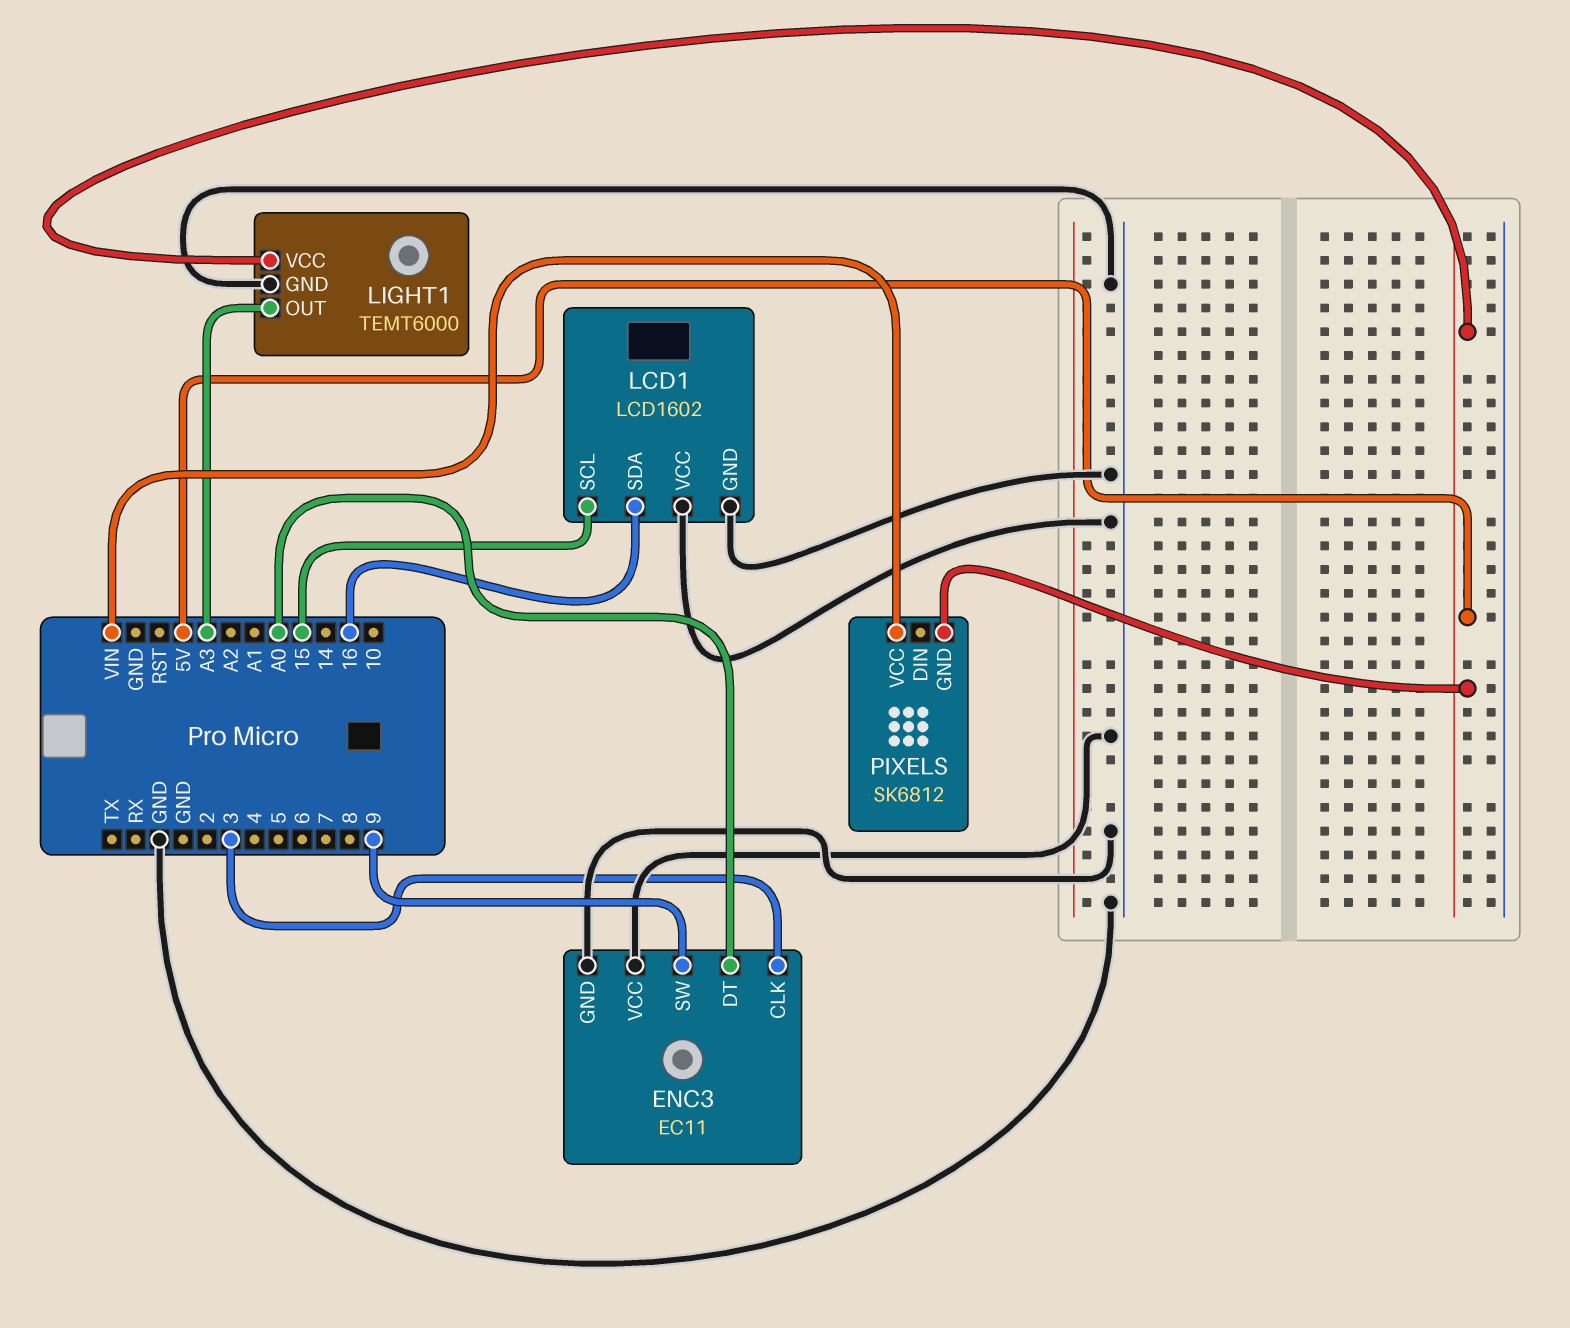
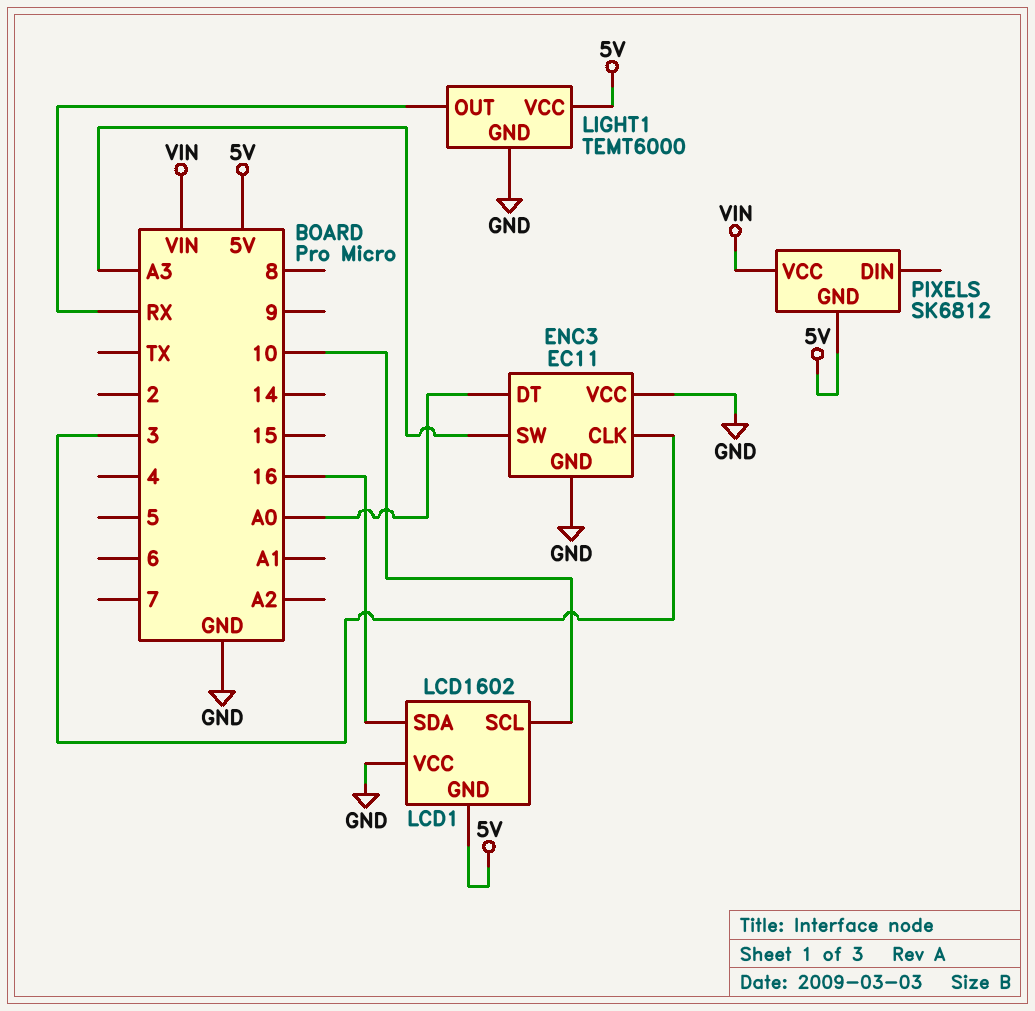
ENC3 pin SW: 9 -> A3
LCD1 pin GND: GND -> 5V
LCD1 pin SCL: 15 -> 10
LIGHT1 pin OUT: A3 -> RX

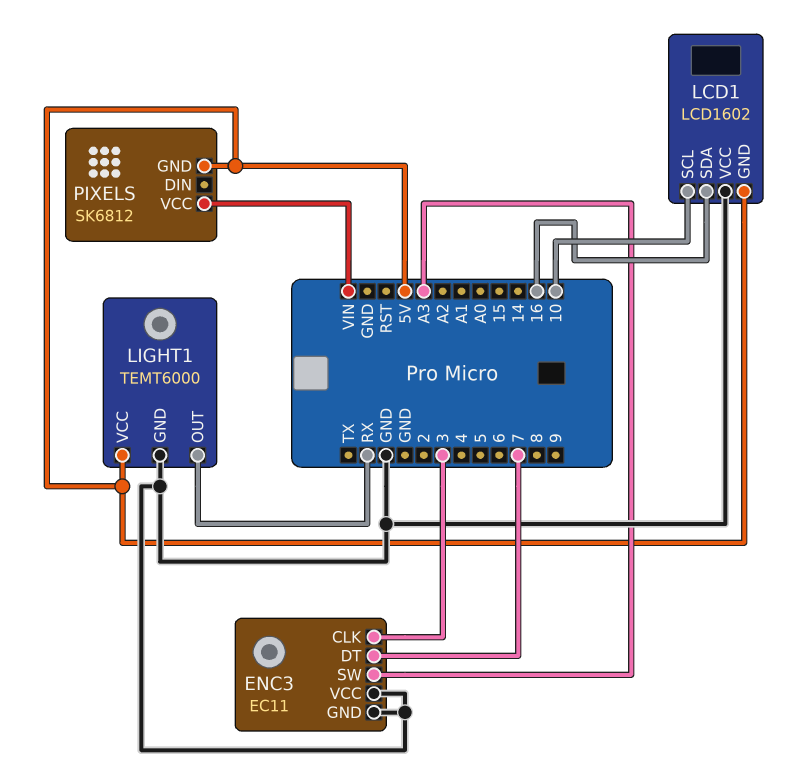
ENC3 pin DT: A0 -> 7

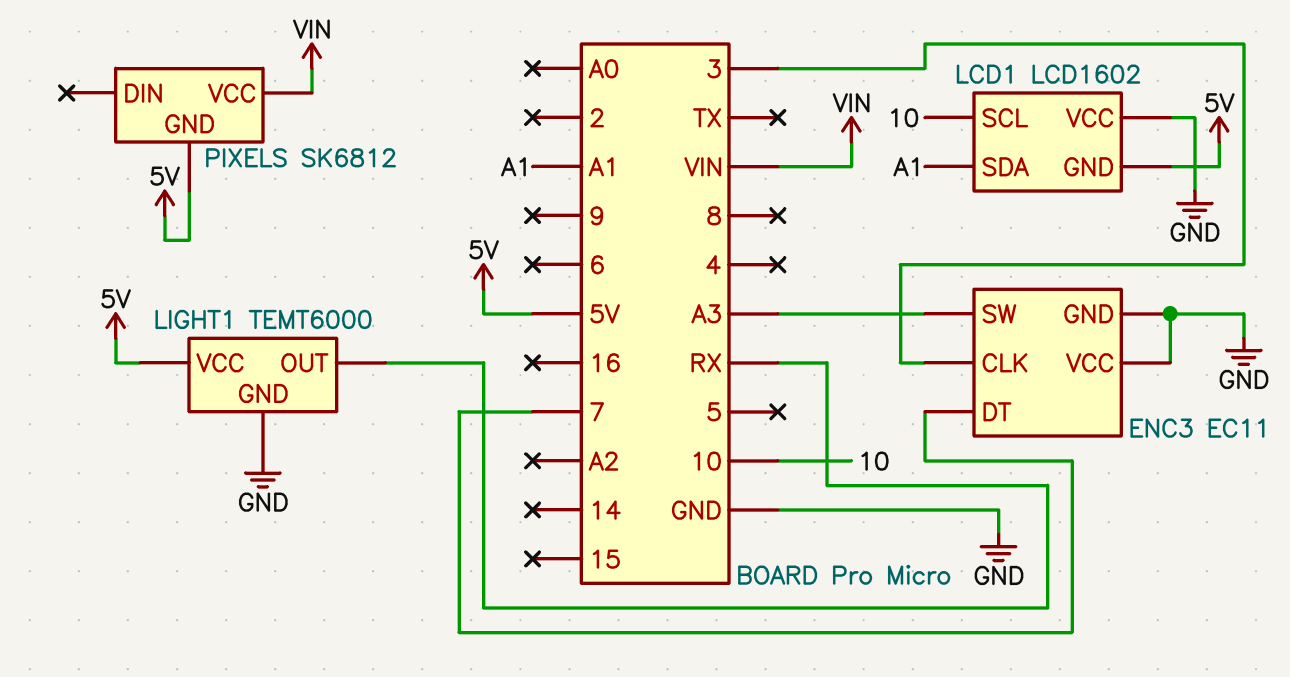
LCD1 pin SDA: 16 -> A1

